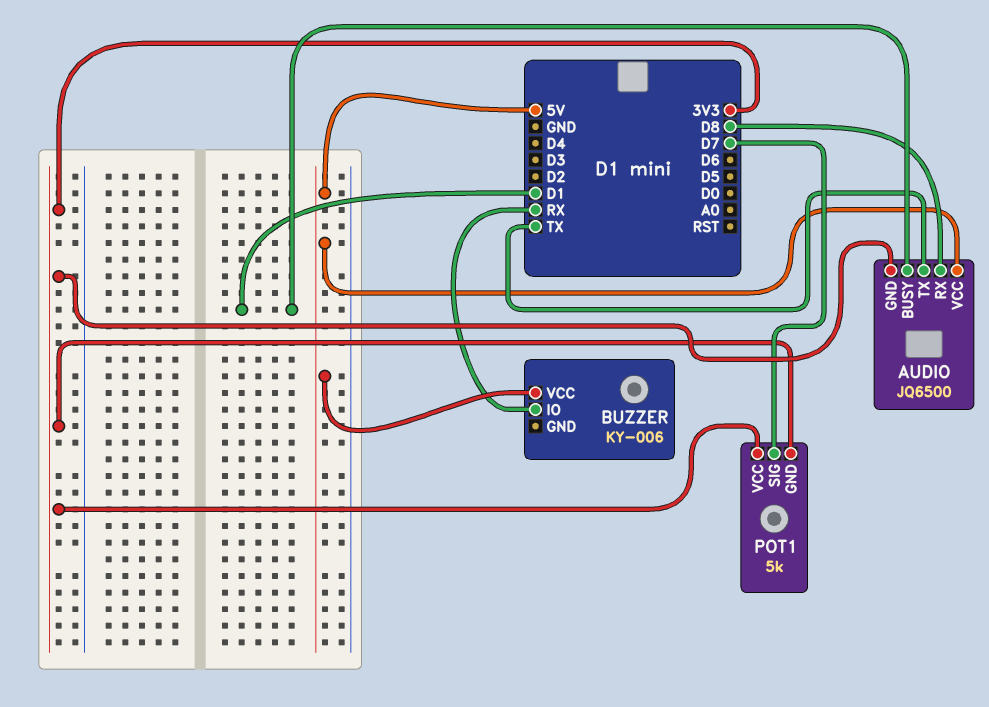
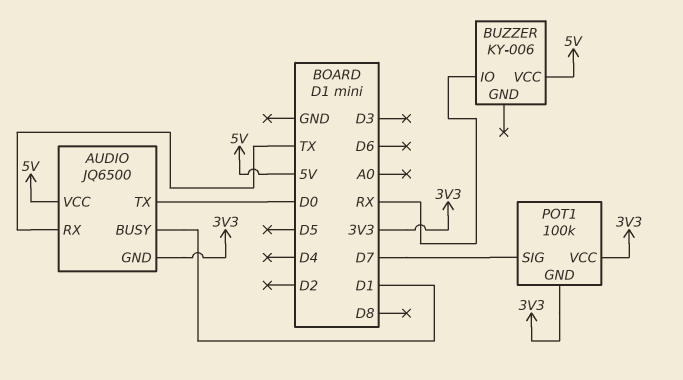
AUDIO pin RX: D8 -> TX
AUDIO pin TX: TX -> D0
POT1: 5k -> 100k

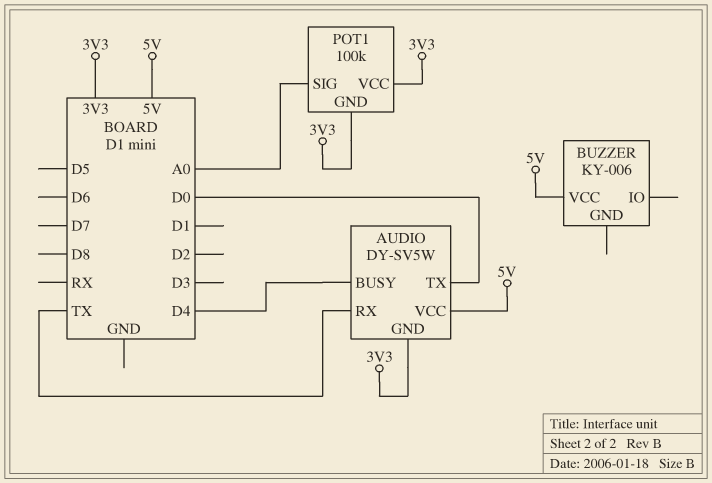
AUDIO: JQ6500 -> DY-SV5W
AUDIO pin BUSY: D1 -> D4
BUZZER pin IO: RX -> none
POT1 pin SIG: D7 -> A0

